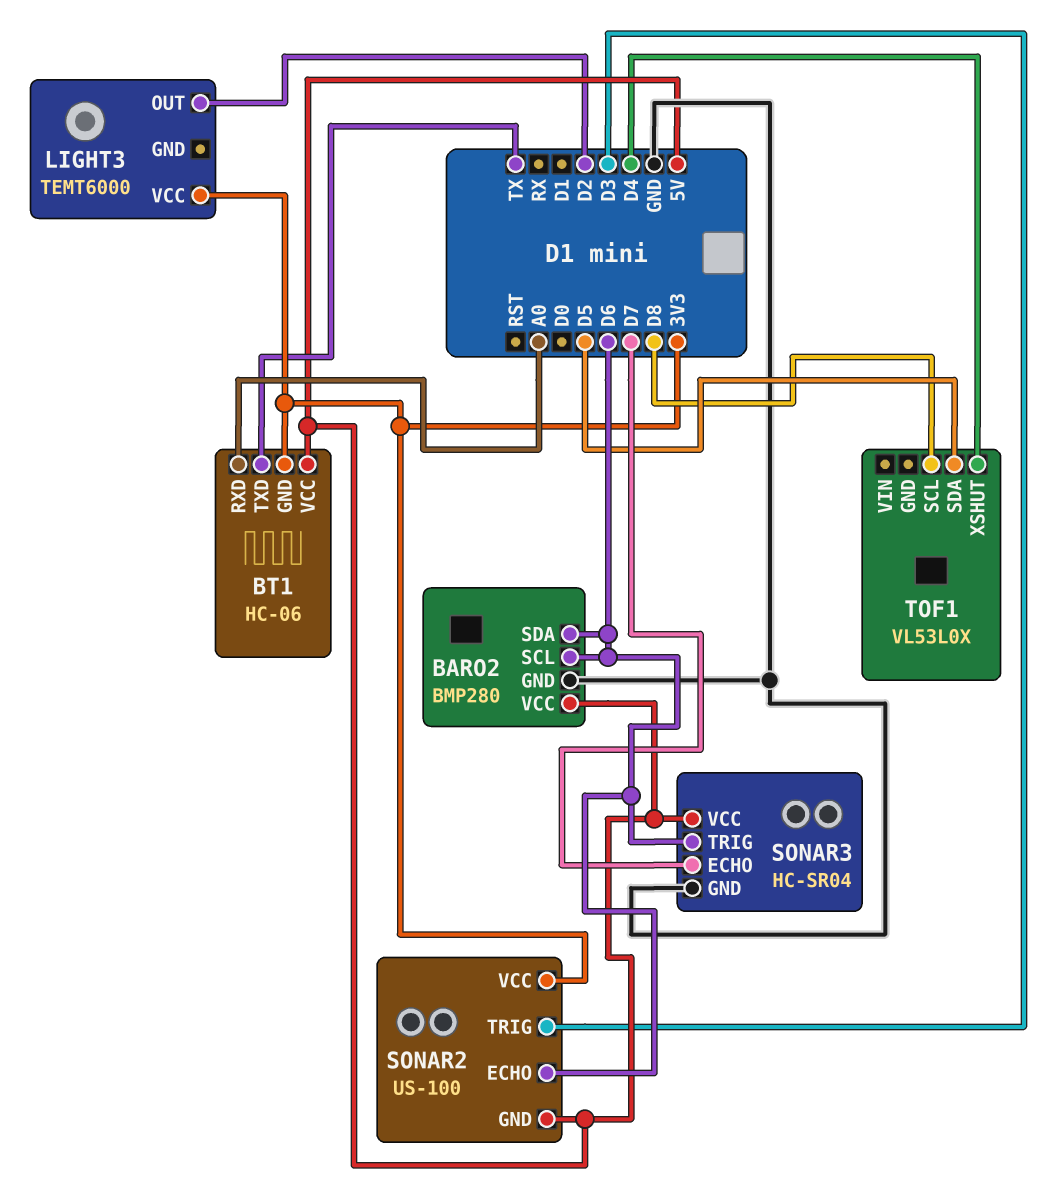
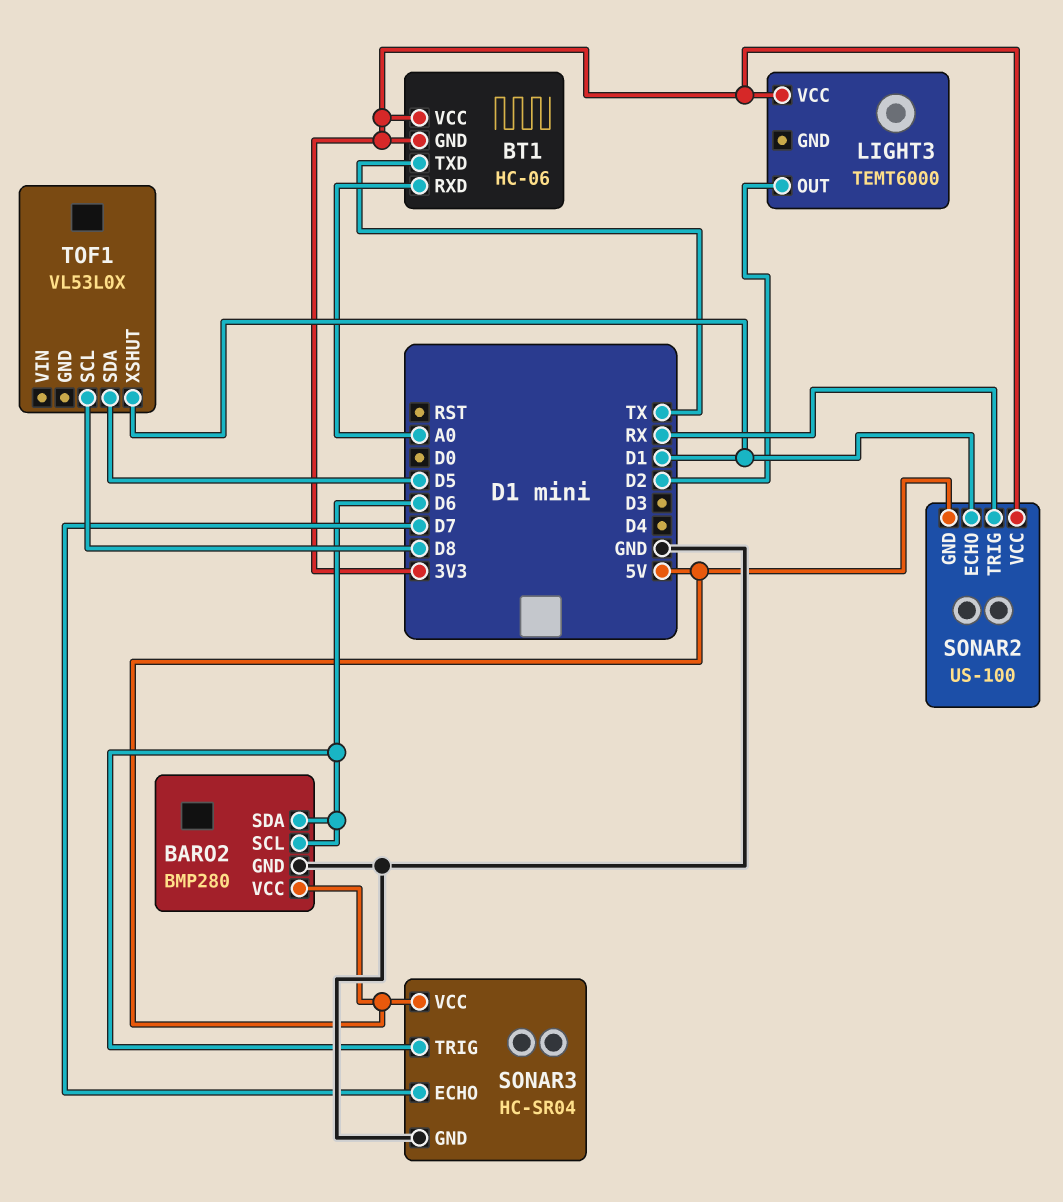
BT1 pin VCC: 5V -> 3V3
SONAR2 pin ECHO: D6 -> D1
SONAR2 pin TRIG: D3 -> RX
TOF1 pin XSHUT: D4 -> D1

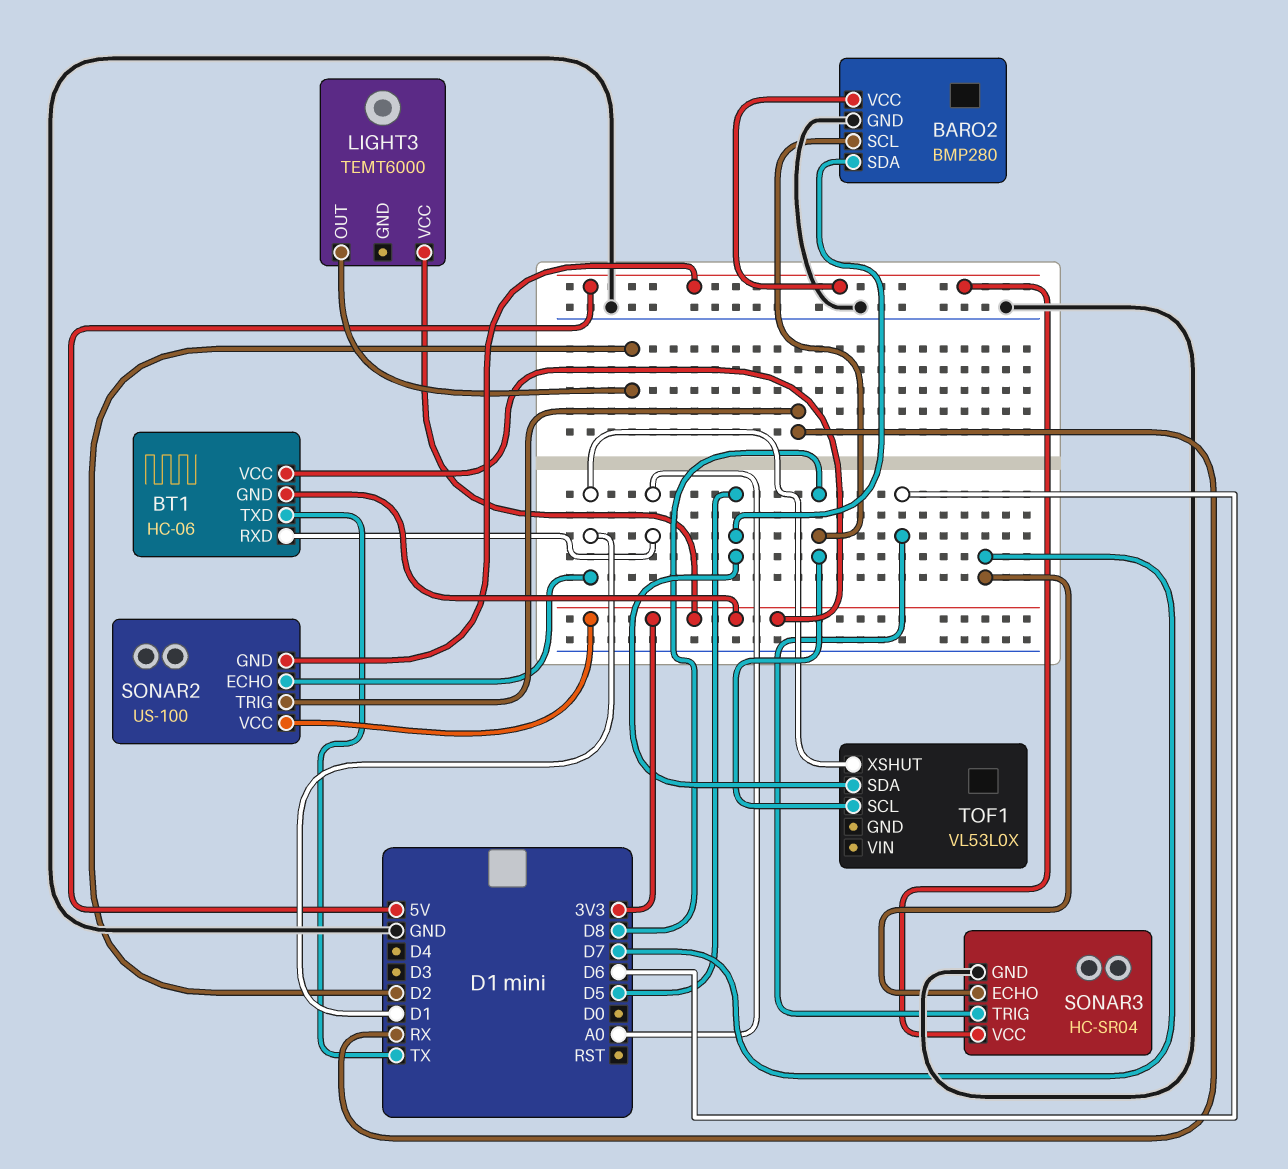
BARO2 pin SCL: D6 -> D8
BARO2 pin SDA: D6 -> D5

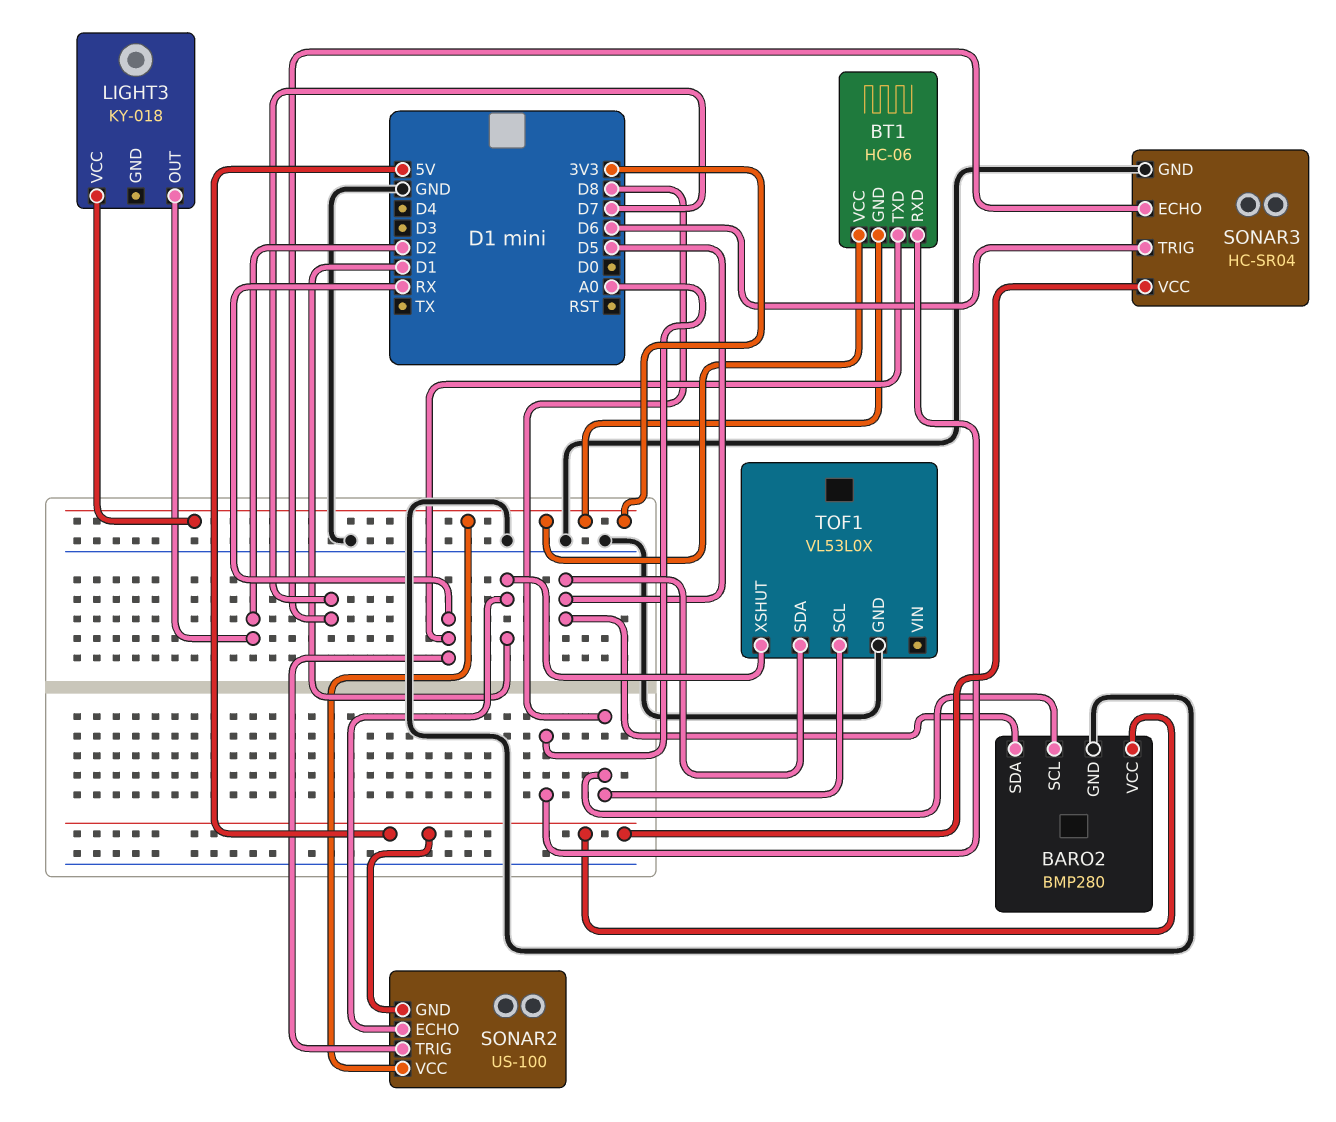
BT1 pin TXD: TX -> RX
LIGHT3: TEMT6000 -> KY-018
TOF1 pin GND: none -> GND

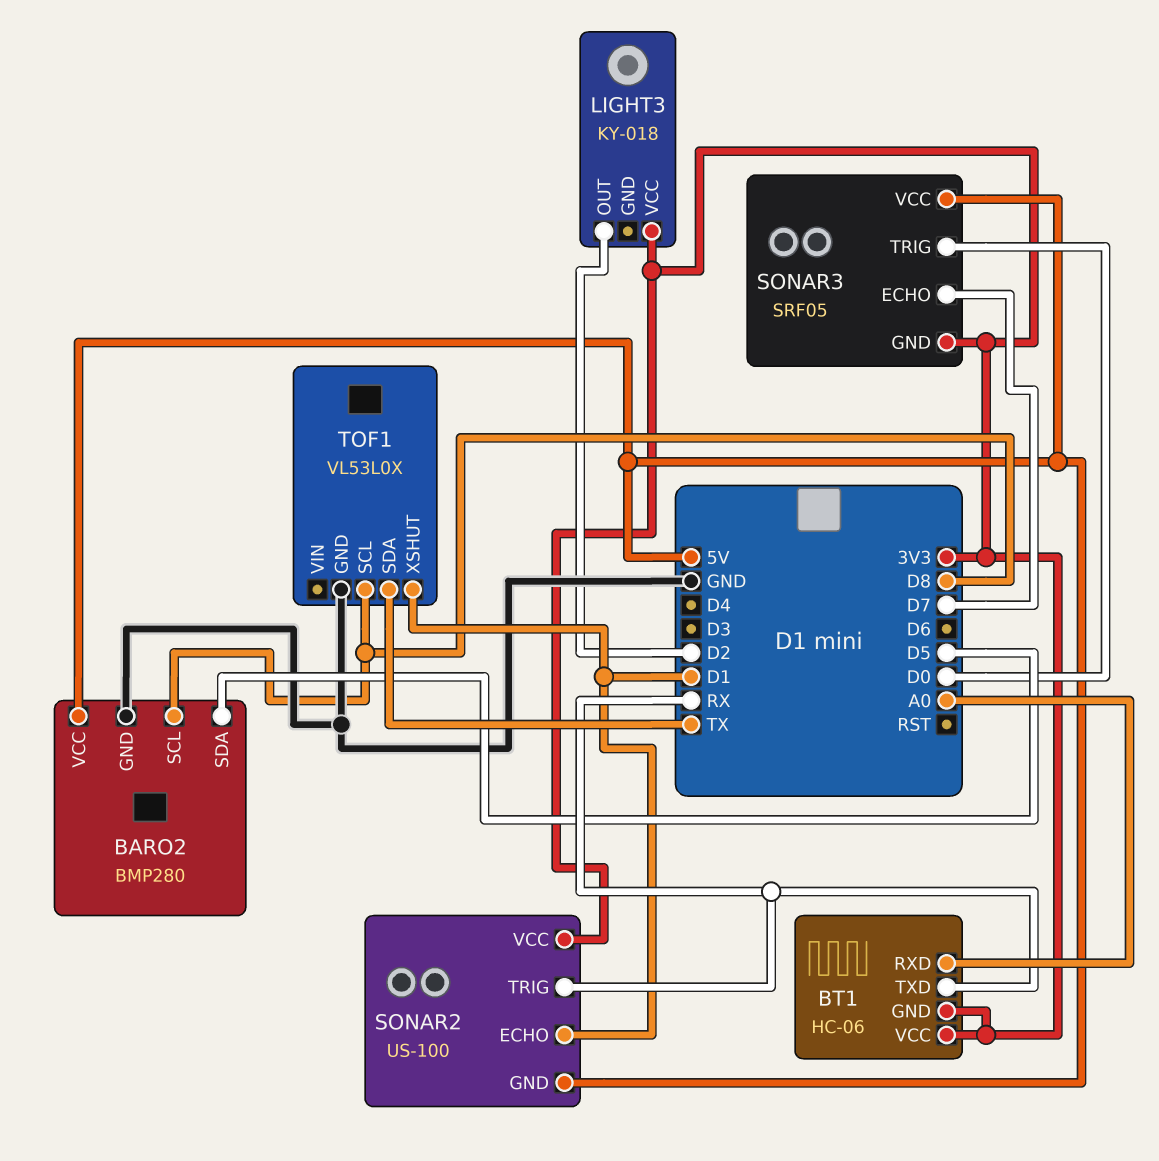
SONAR3: HC-SR04 -> SRF05
SONAR3 pin GND: GND -> 3V3
SONAR3 pin TRIG: D6 -> D0
TOF1 pin SDA: D5 -> TX

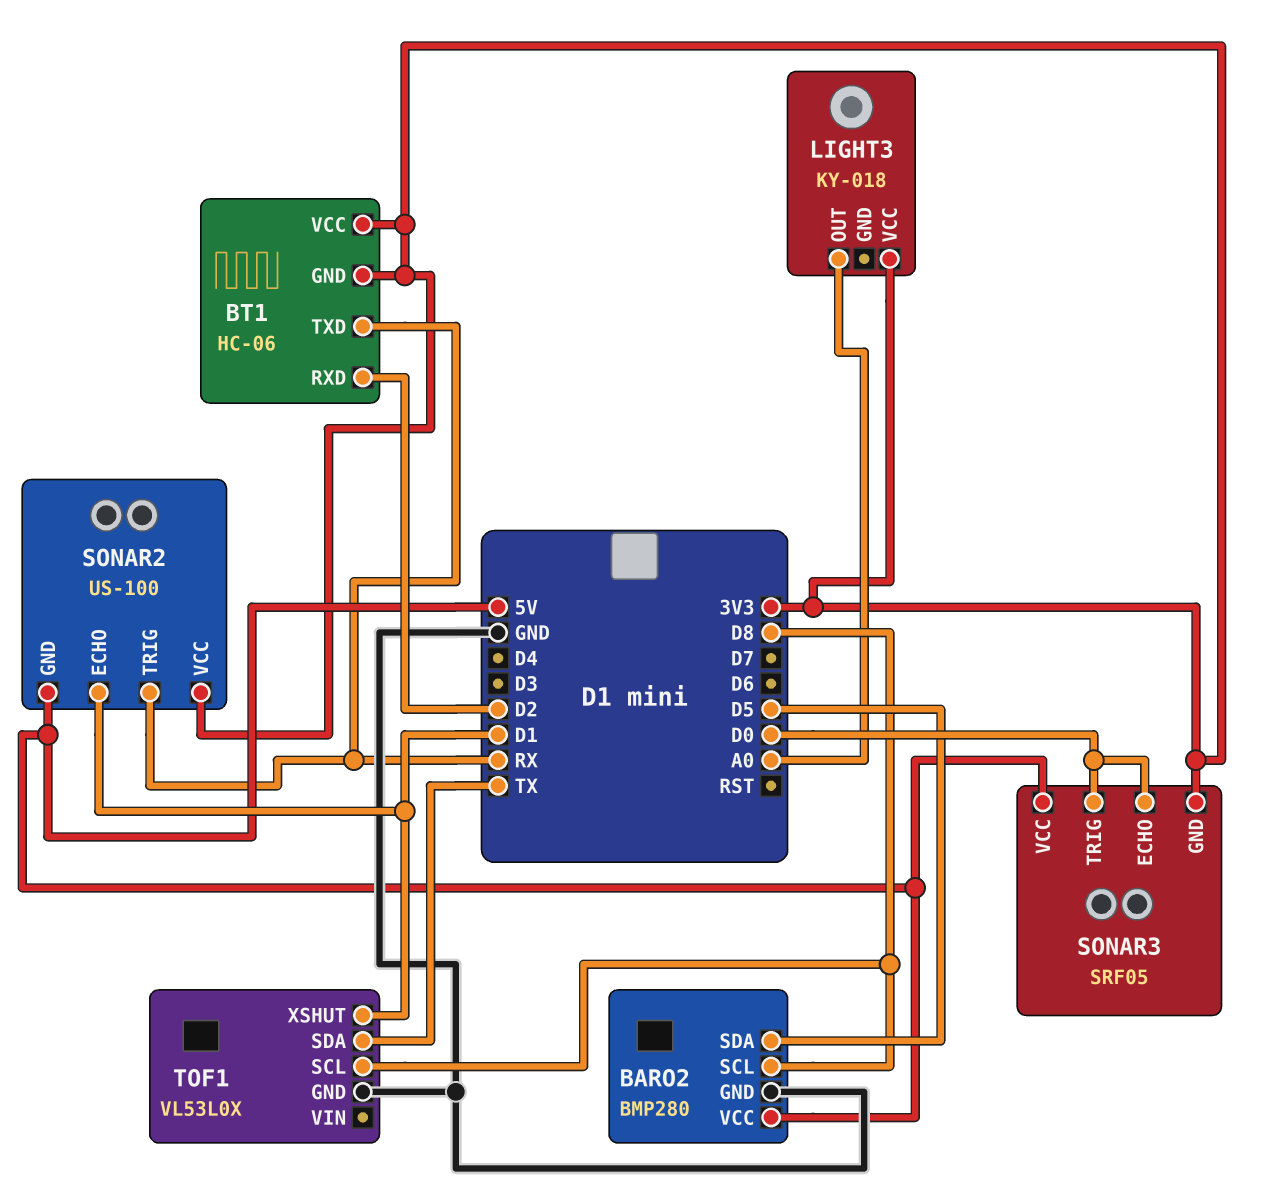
BT1 pin RXD: A0 -> D2
LIGHT3 pin OUT: D2 -> A0
SONAR3 pin ECHO: D7 -> D0

